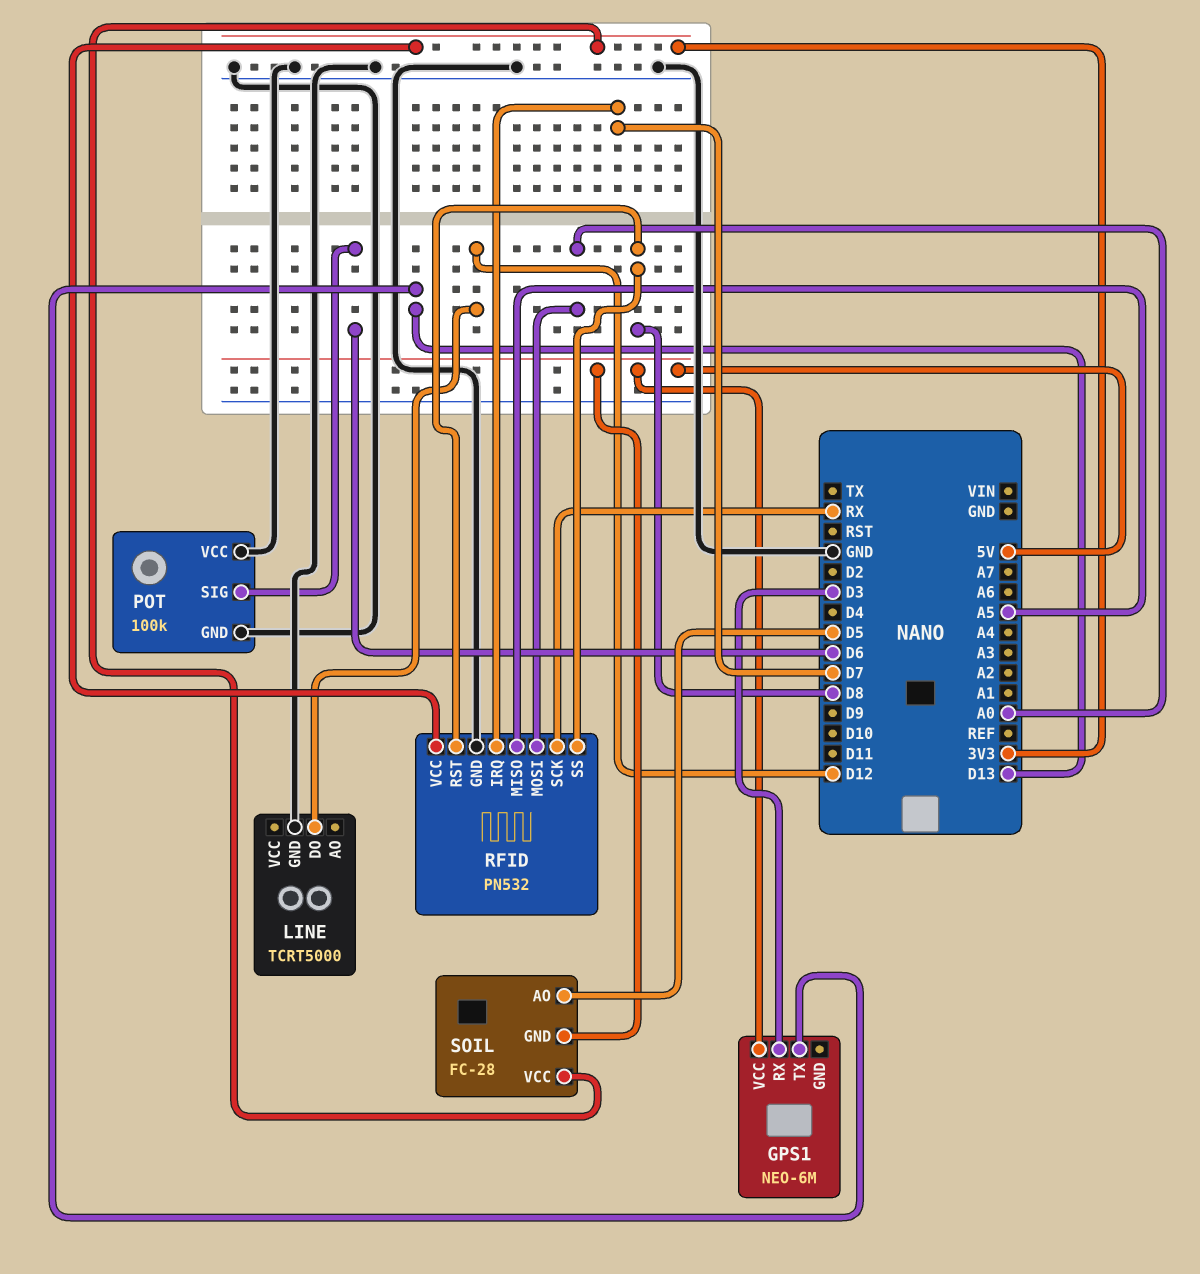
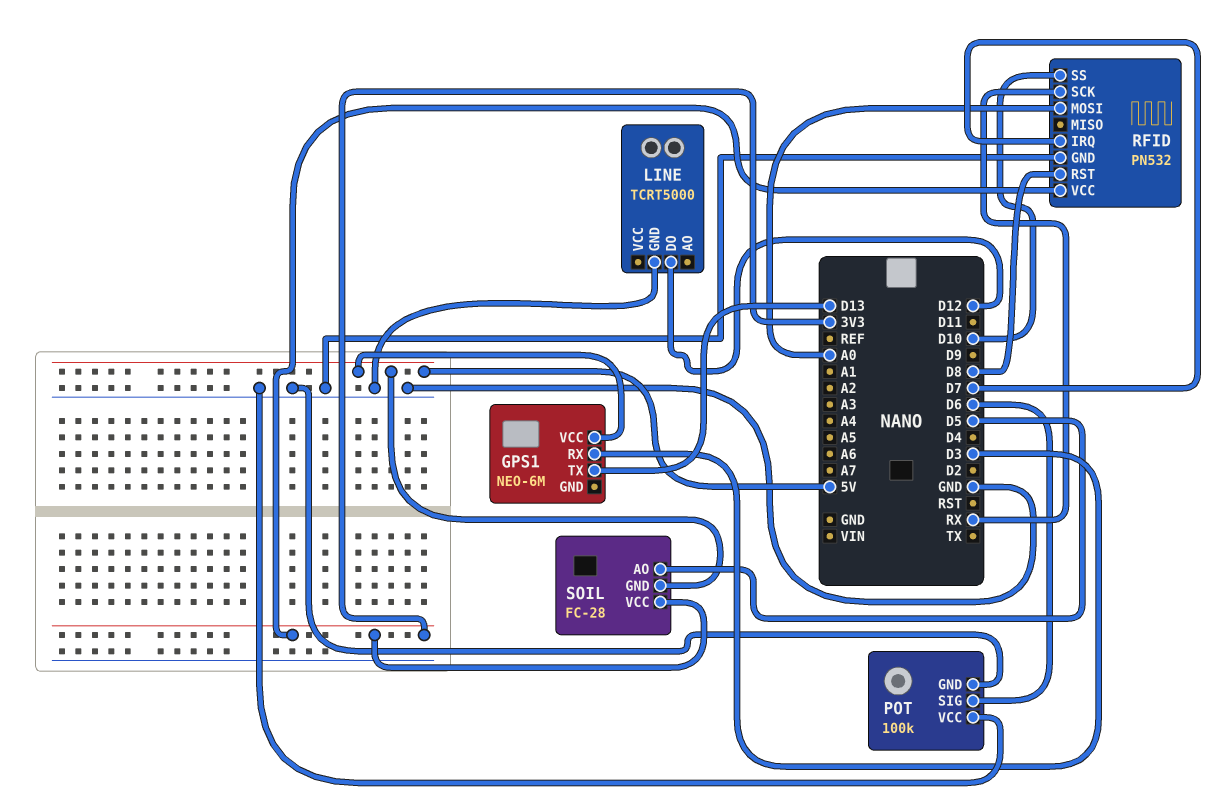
RFID pin MISO: A5 -> none
RFID pin SS: D8 -> D10

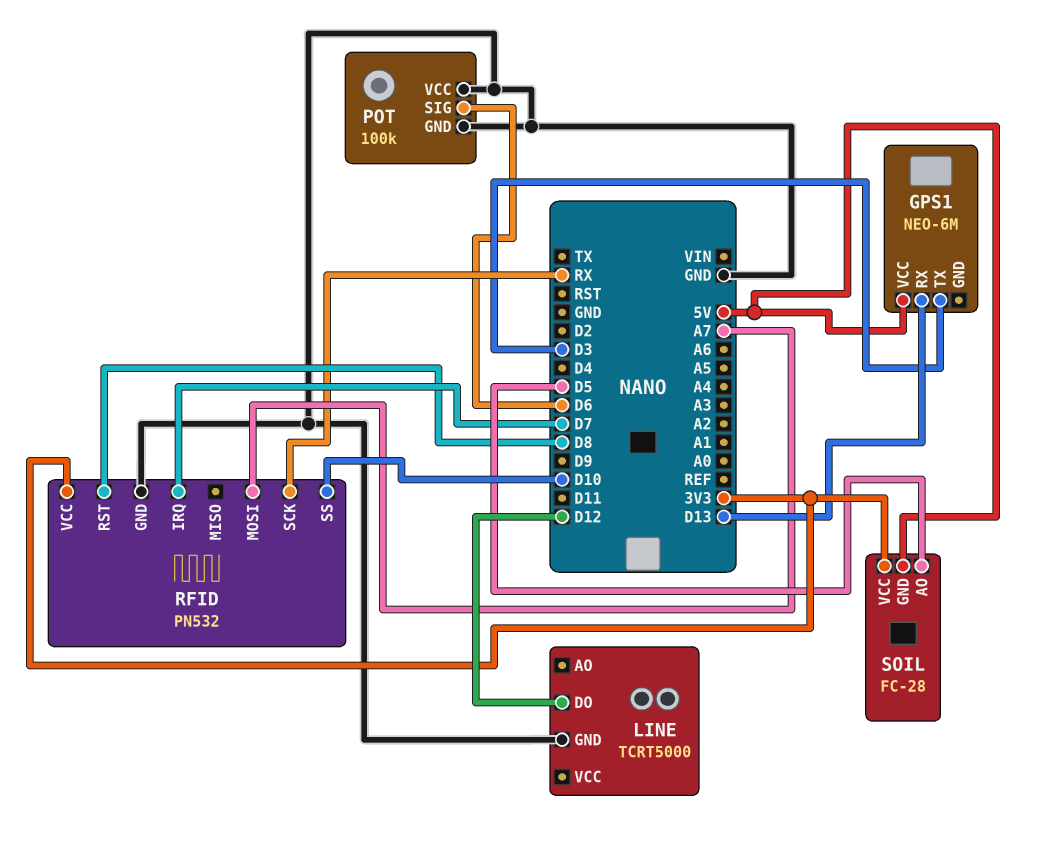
GPS1 pin RX: D3 -> D13
GPS1 pin TX: D13 -> D3
RFID pin MOSI: A0 -> A7

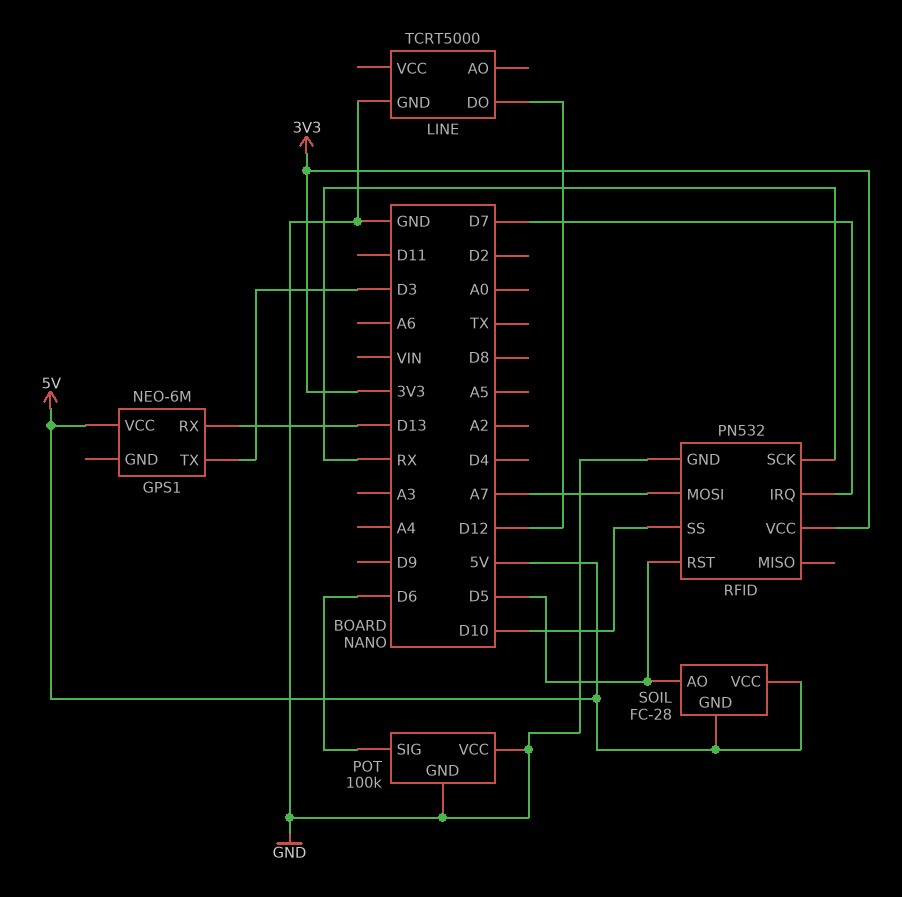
RFID pin RST: D8 -> D5
SOIL pin VCC: 3V3 -> 5V

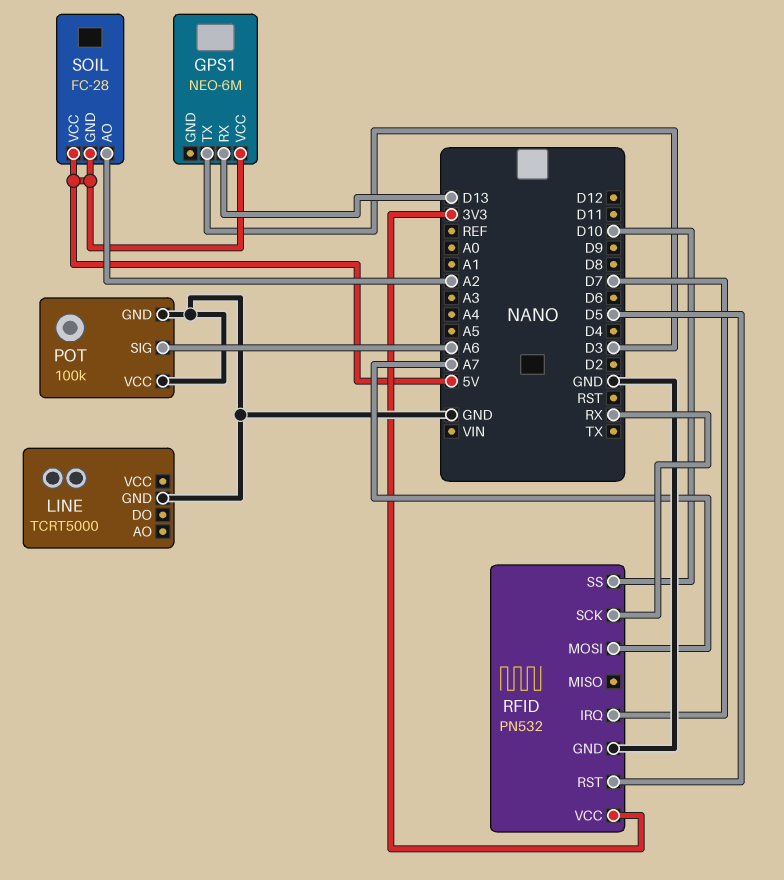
LINE pin DO: D12 -> none
POT pin SIG: D6 -> A6
SOIL pin AO: D5 -> A2

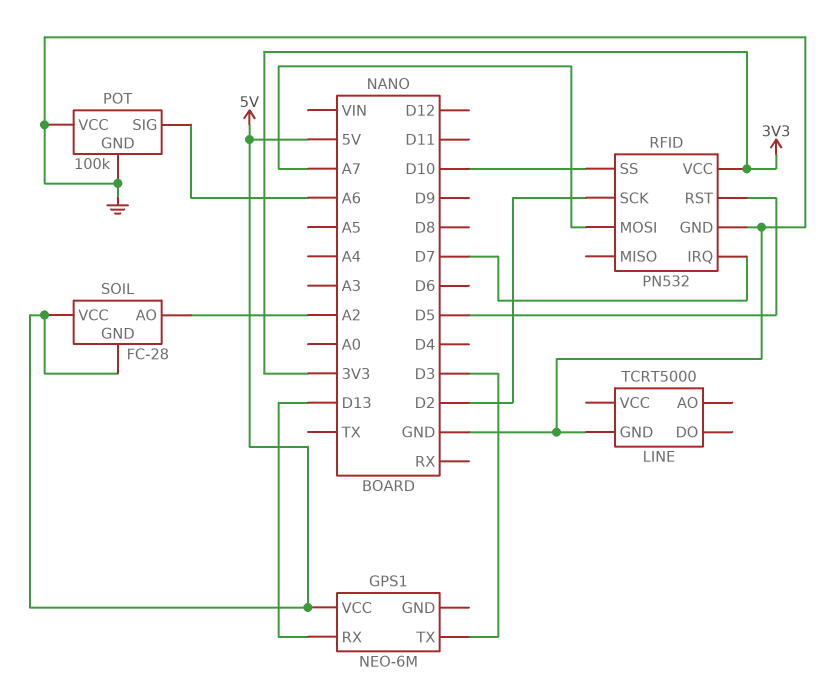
RFID pin SCK: RX -> D2

